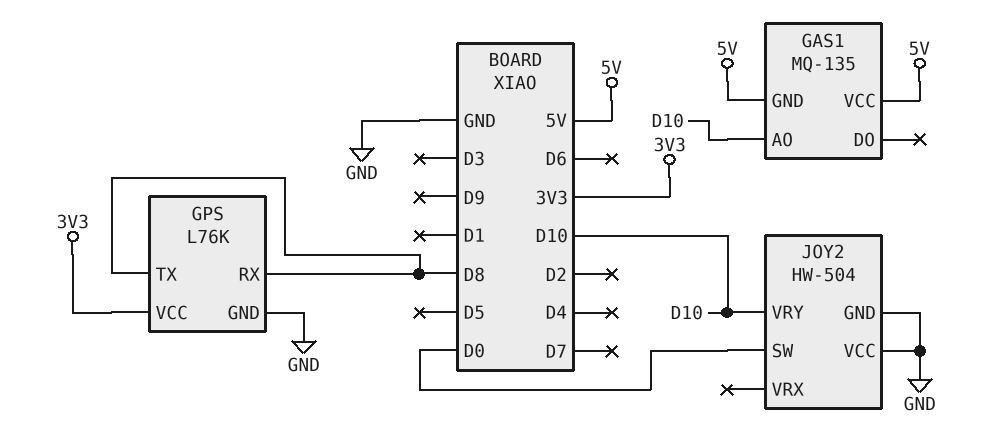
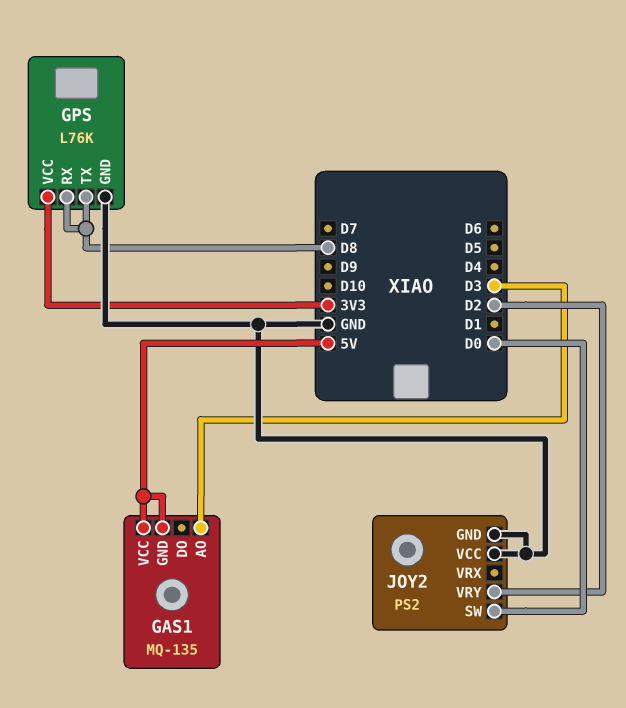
GAS1 pin AO: D10 -> D3
JOY2: HW-504 -> PS2
JOY2 pin VRY: D10 -> D2

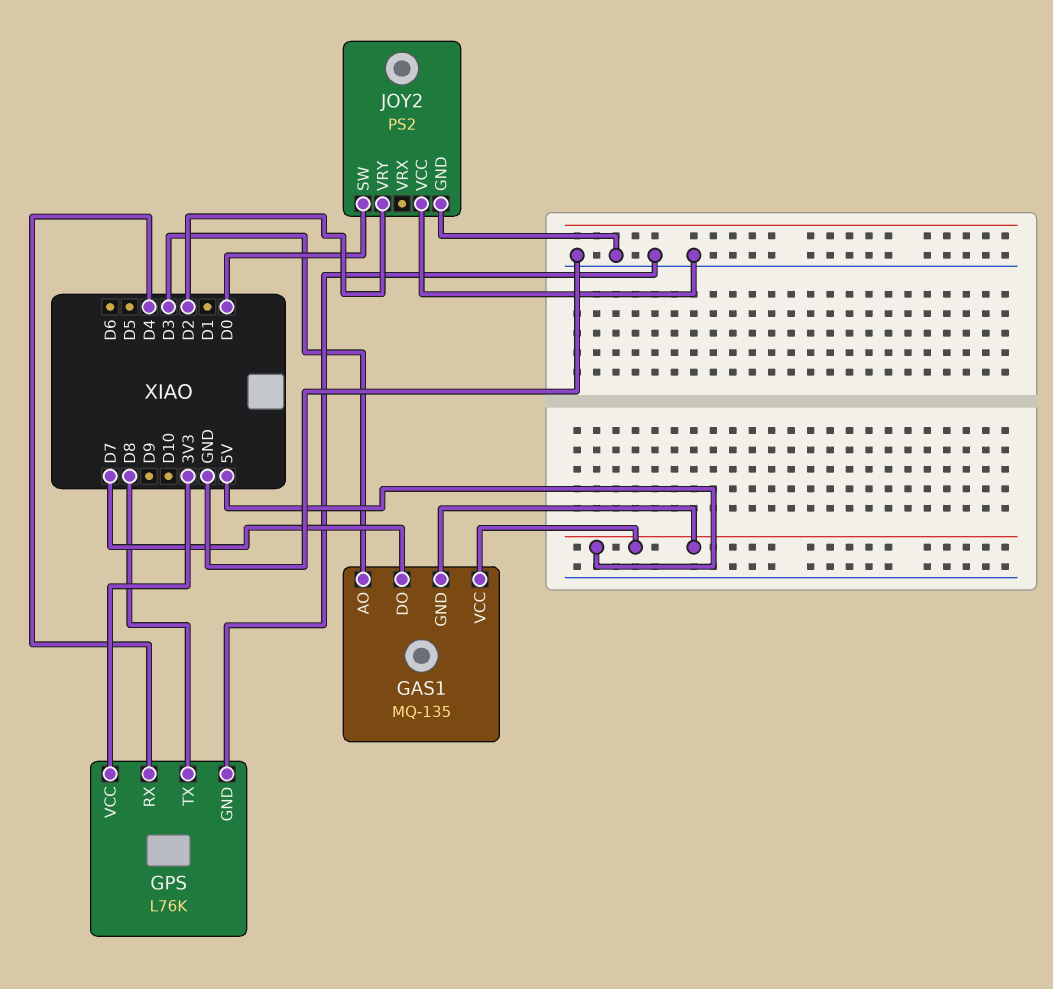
GAS1 pin DO: none -> D7
GPS pin RX: D8 -> D4

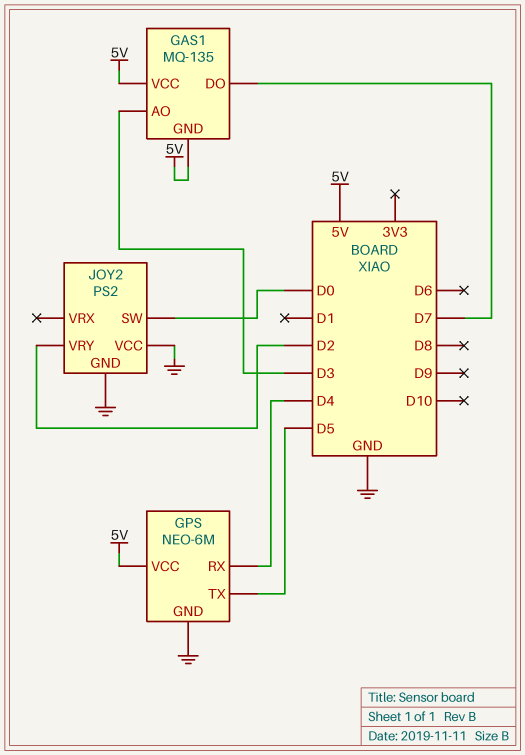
GPS: L76K -> NEO-6M
GPS pin TX: D8 -> D5
GPS pin VCC: 3V3 -> 5V

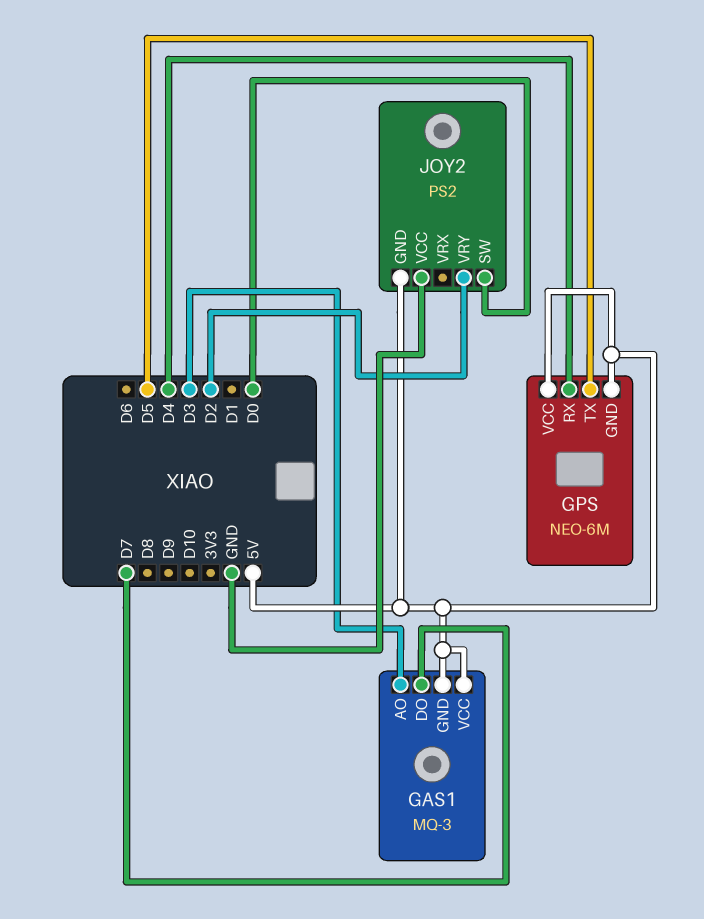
GAS1: MQ-135 -> MQ-3
GPS pin GND: GND -> 5V
JOY2 pin GND: GND -> 5V

